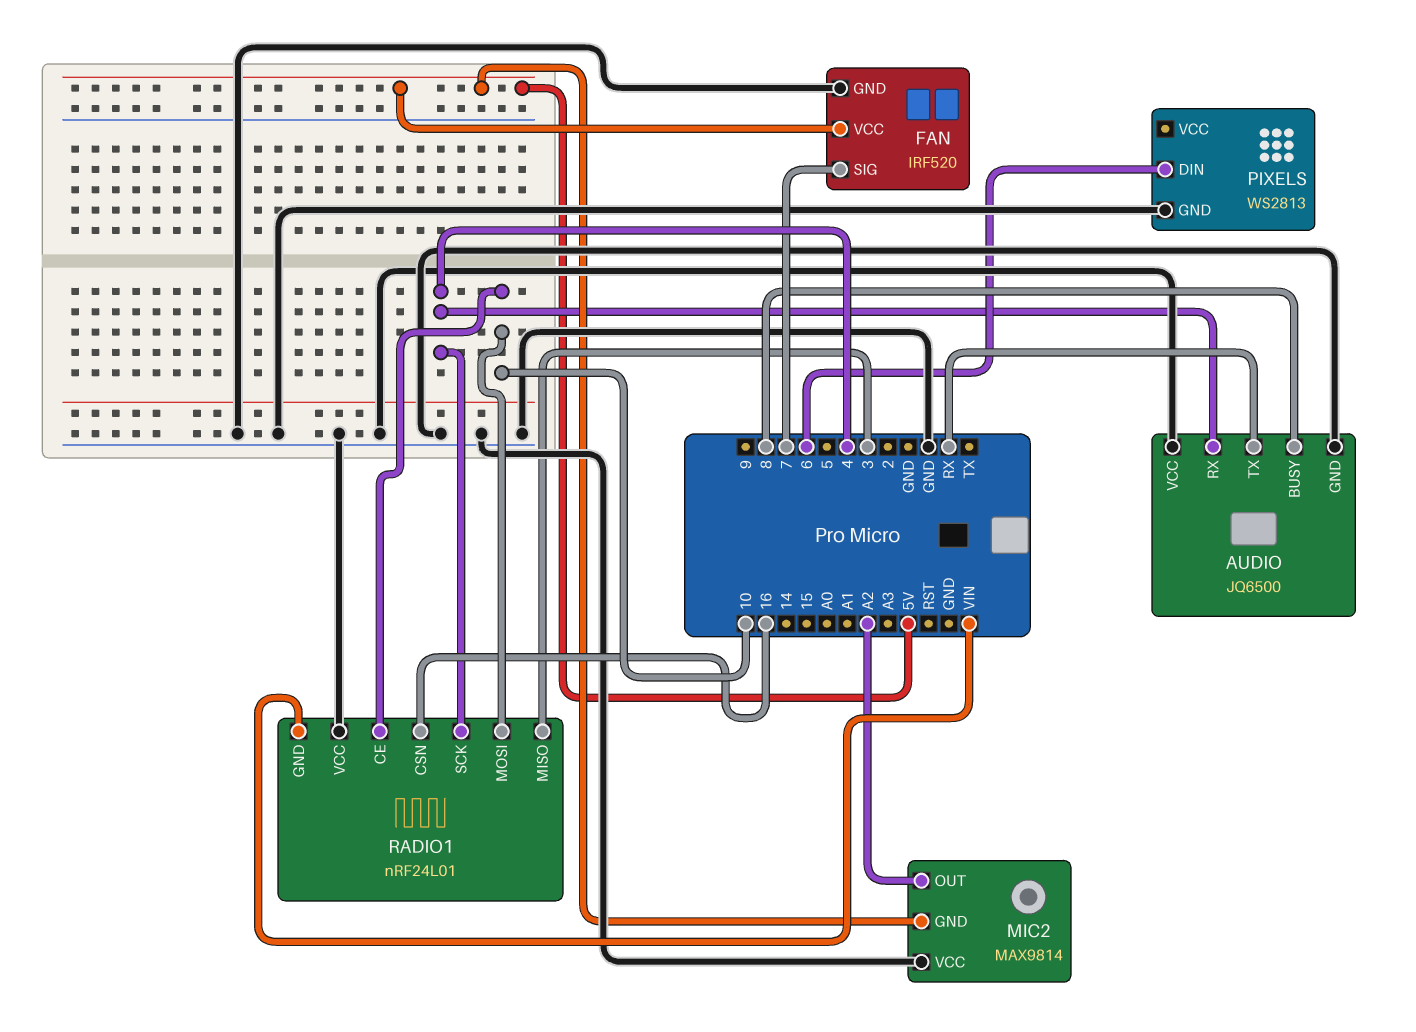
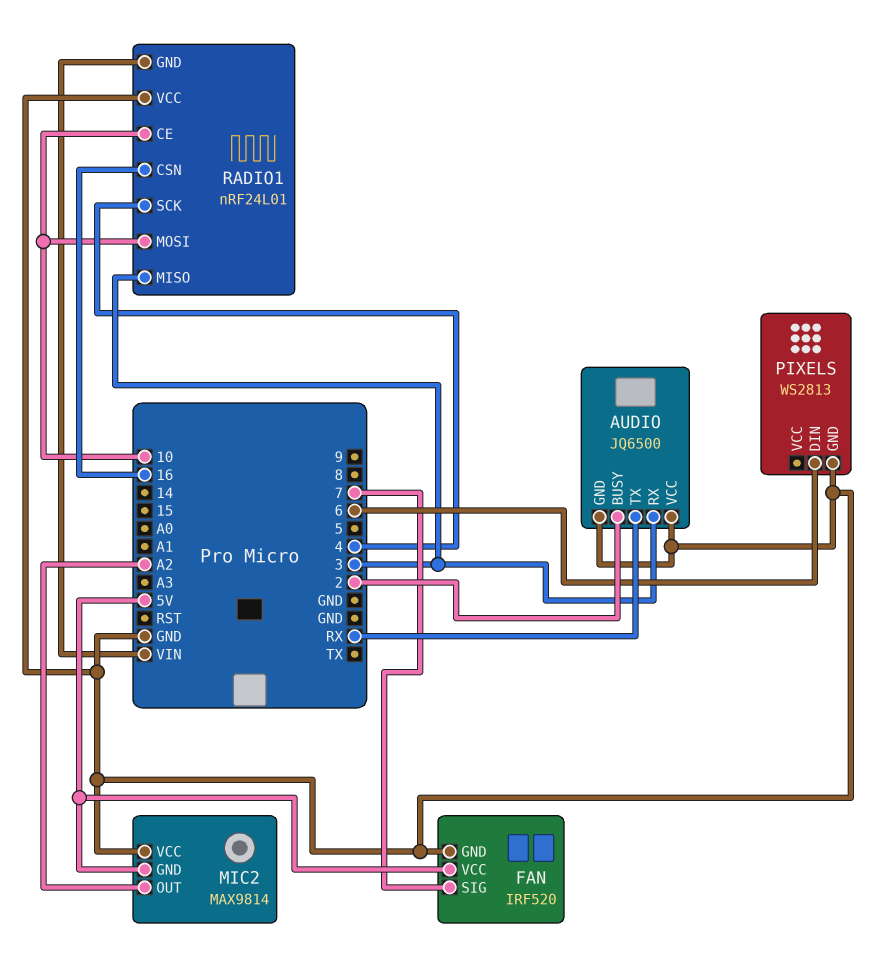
AUDIO pin BUSY: 8 -> 2
AUDIO pin RX: 4 -> 3

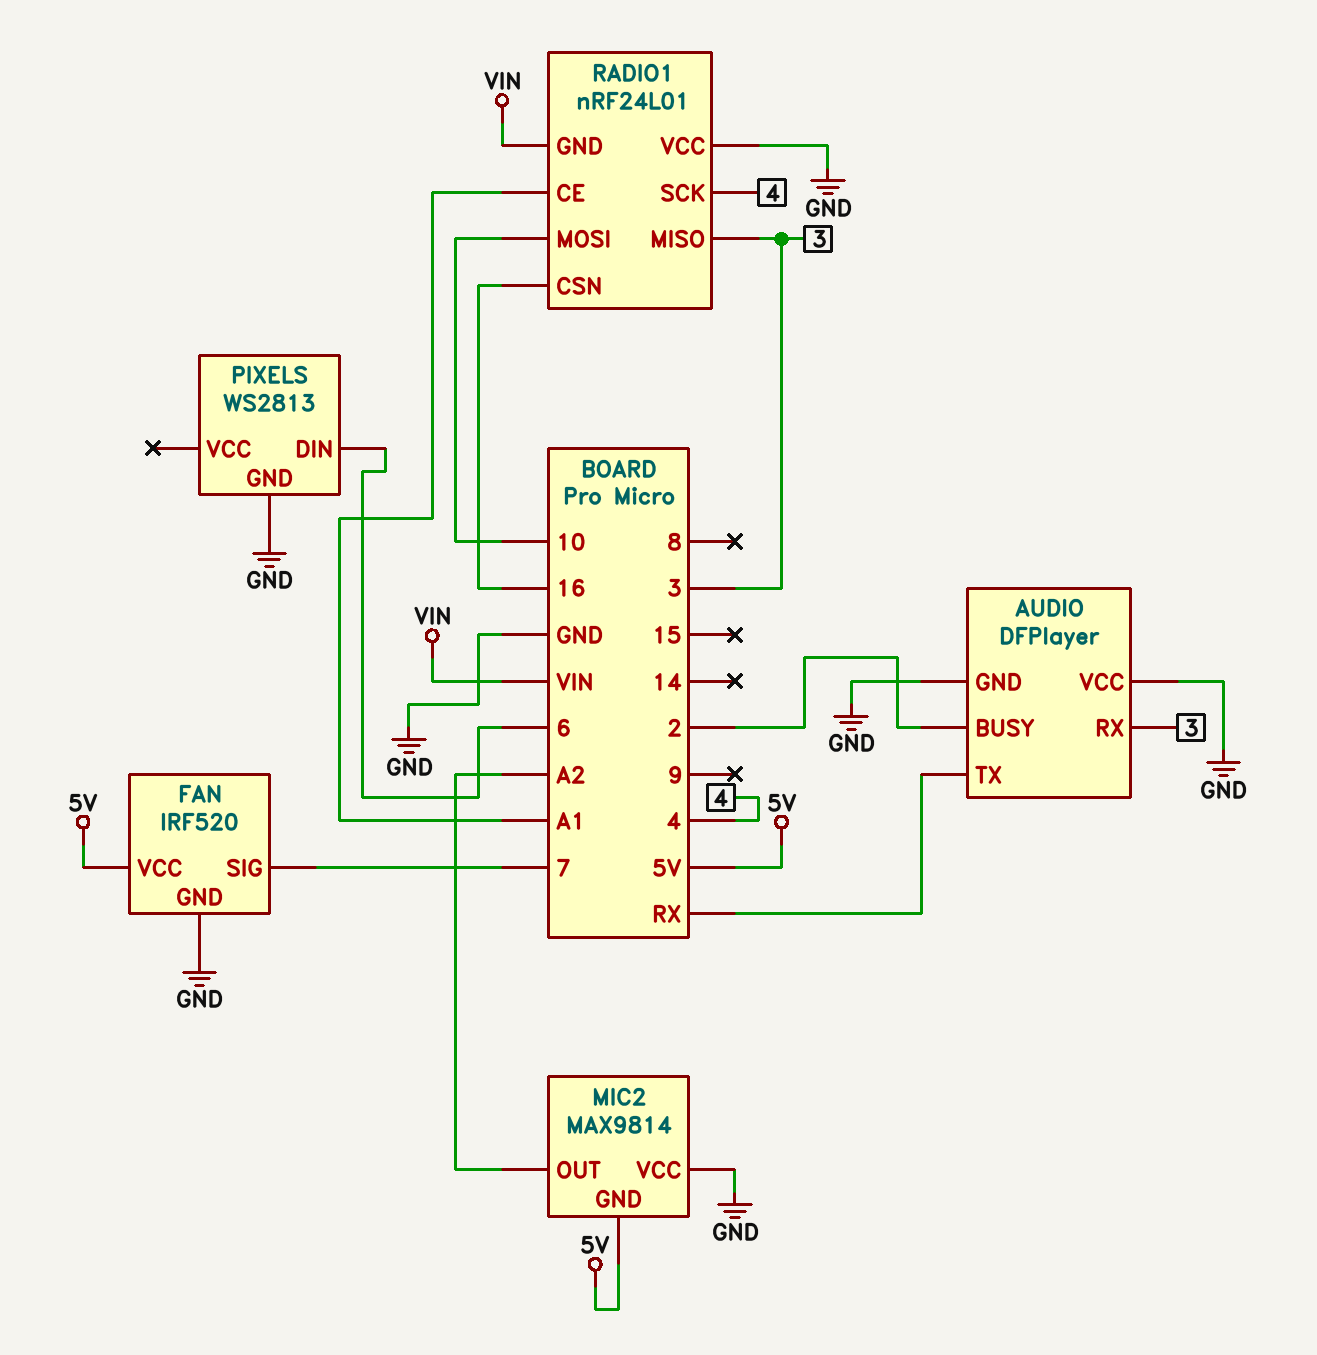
AUDIO: JQ6500 -> DFPlayer
RADIO1 pin CE: 10 -> A1

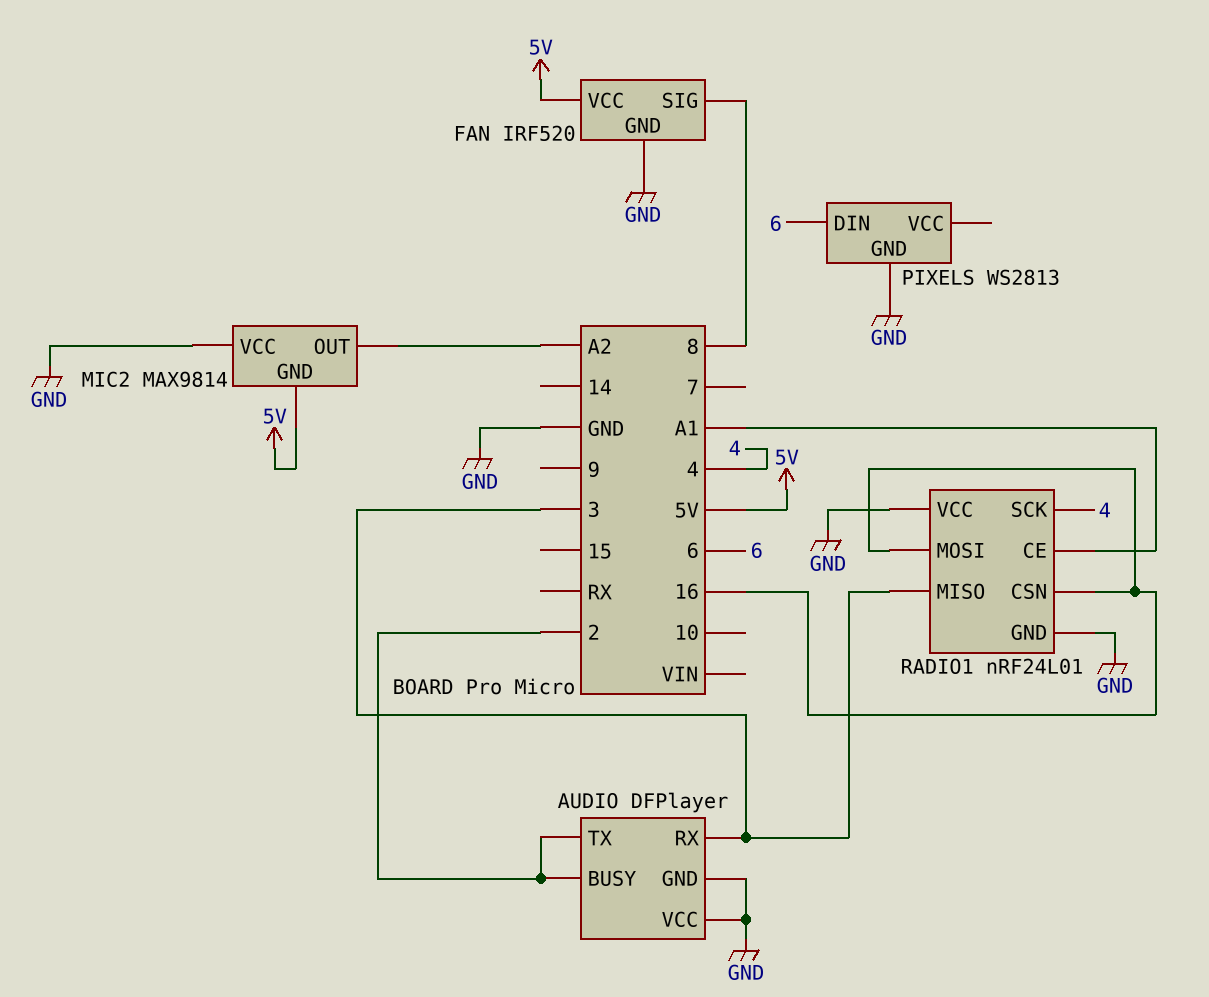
AUDIO pin TX: RX -> 2
FAN pin SIG: 7 -> 8
RADIO1 pin GND: VIN -> GND
RADIO1 pin MOSI: 10 -> 16

